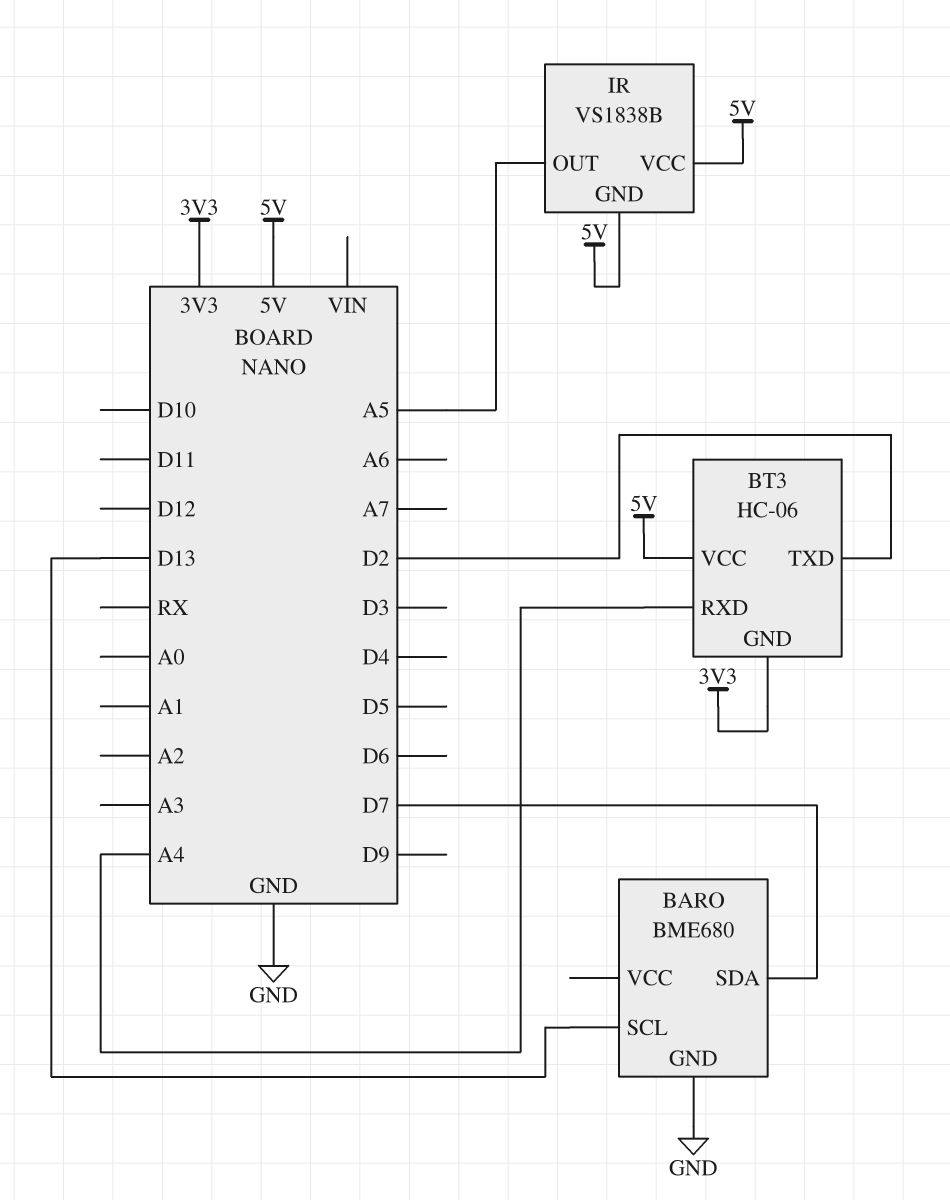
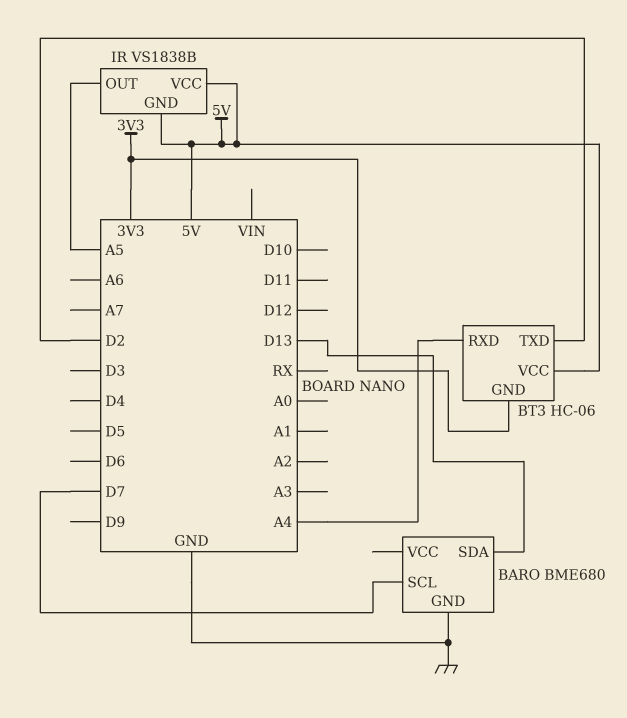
BARO pin SCL: D13 -> D7
BARO pin SDA: D7 -> D13

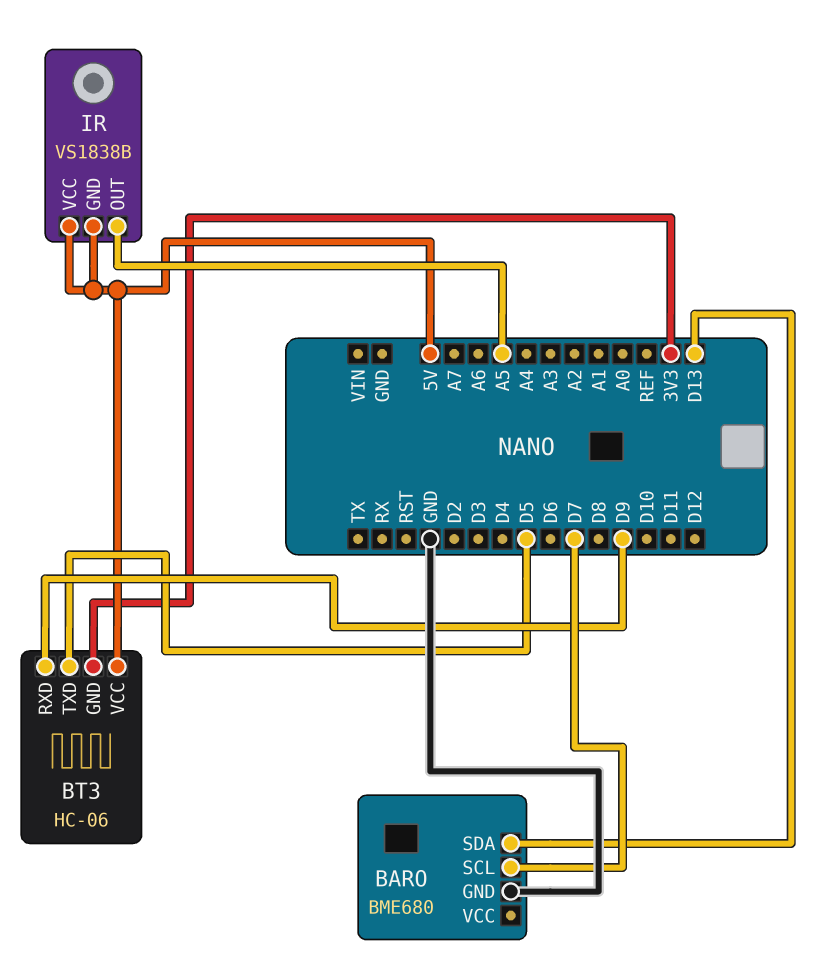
BT3 pin RXD: A4 -> D9
BT3 pin TXD: D2 -> D5

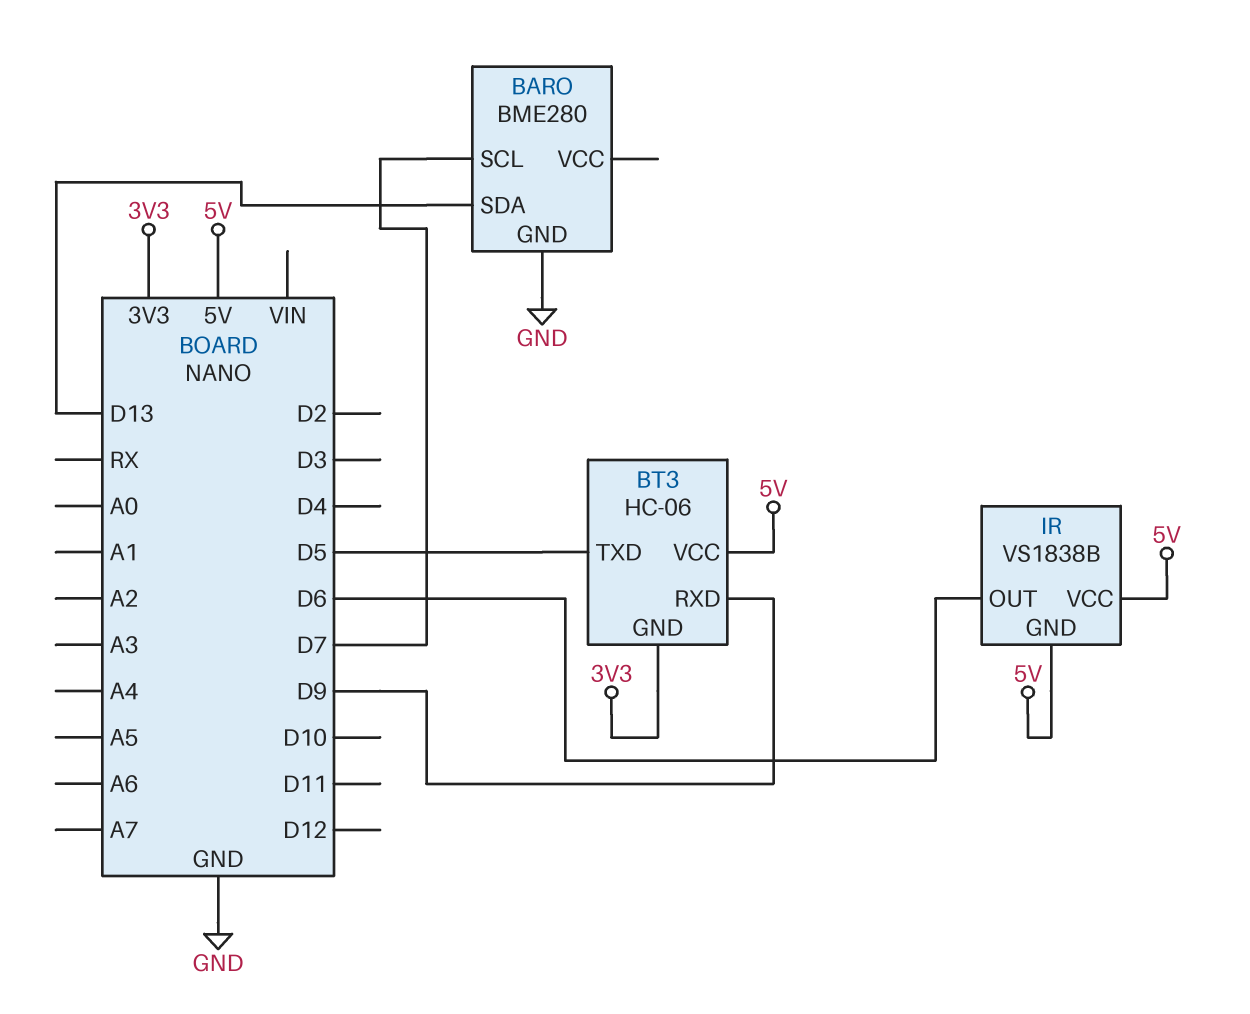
BARO: BME680 -> BME280
IR pin OUT: A5 -> D6

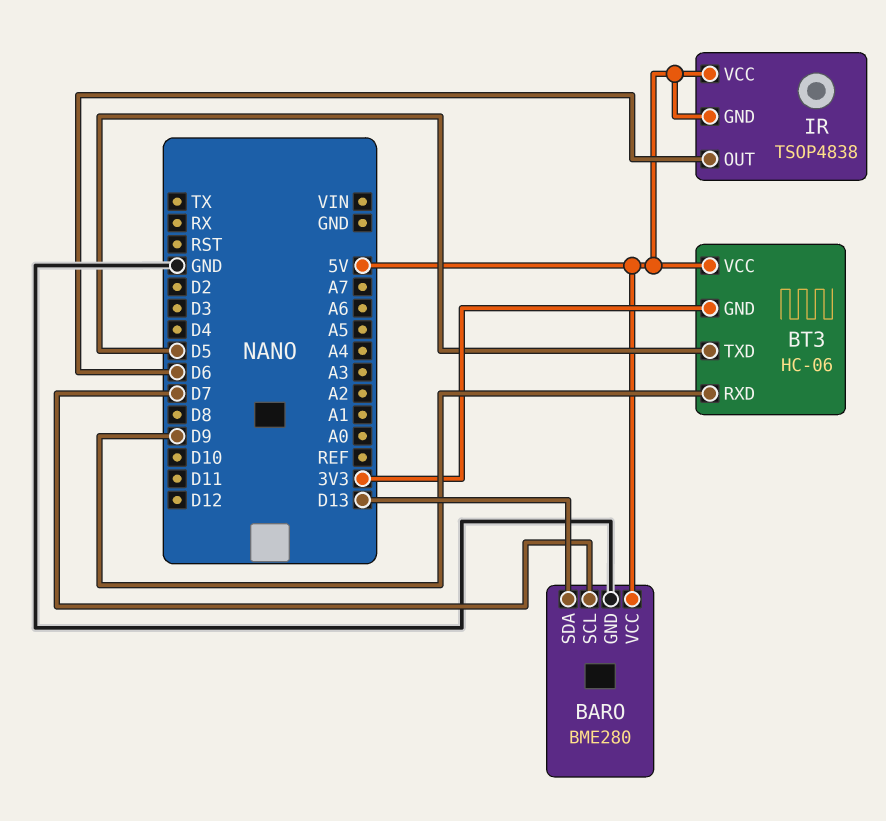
BARO pin VCC: none -> 5V
IR: VS1838B -> TSOP4838

